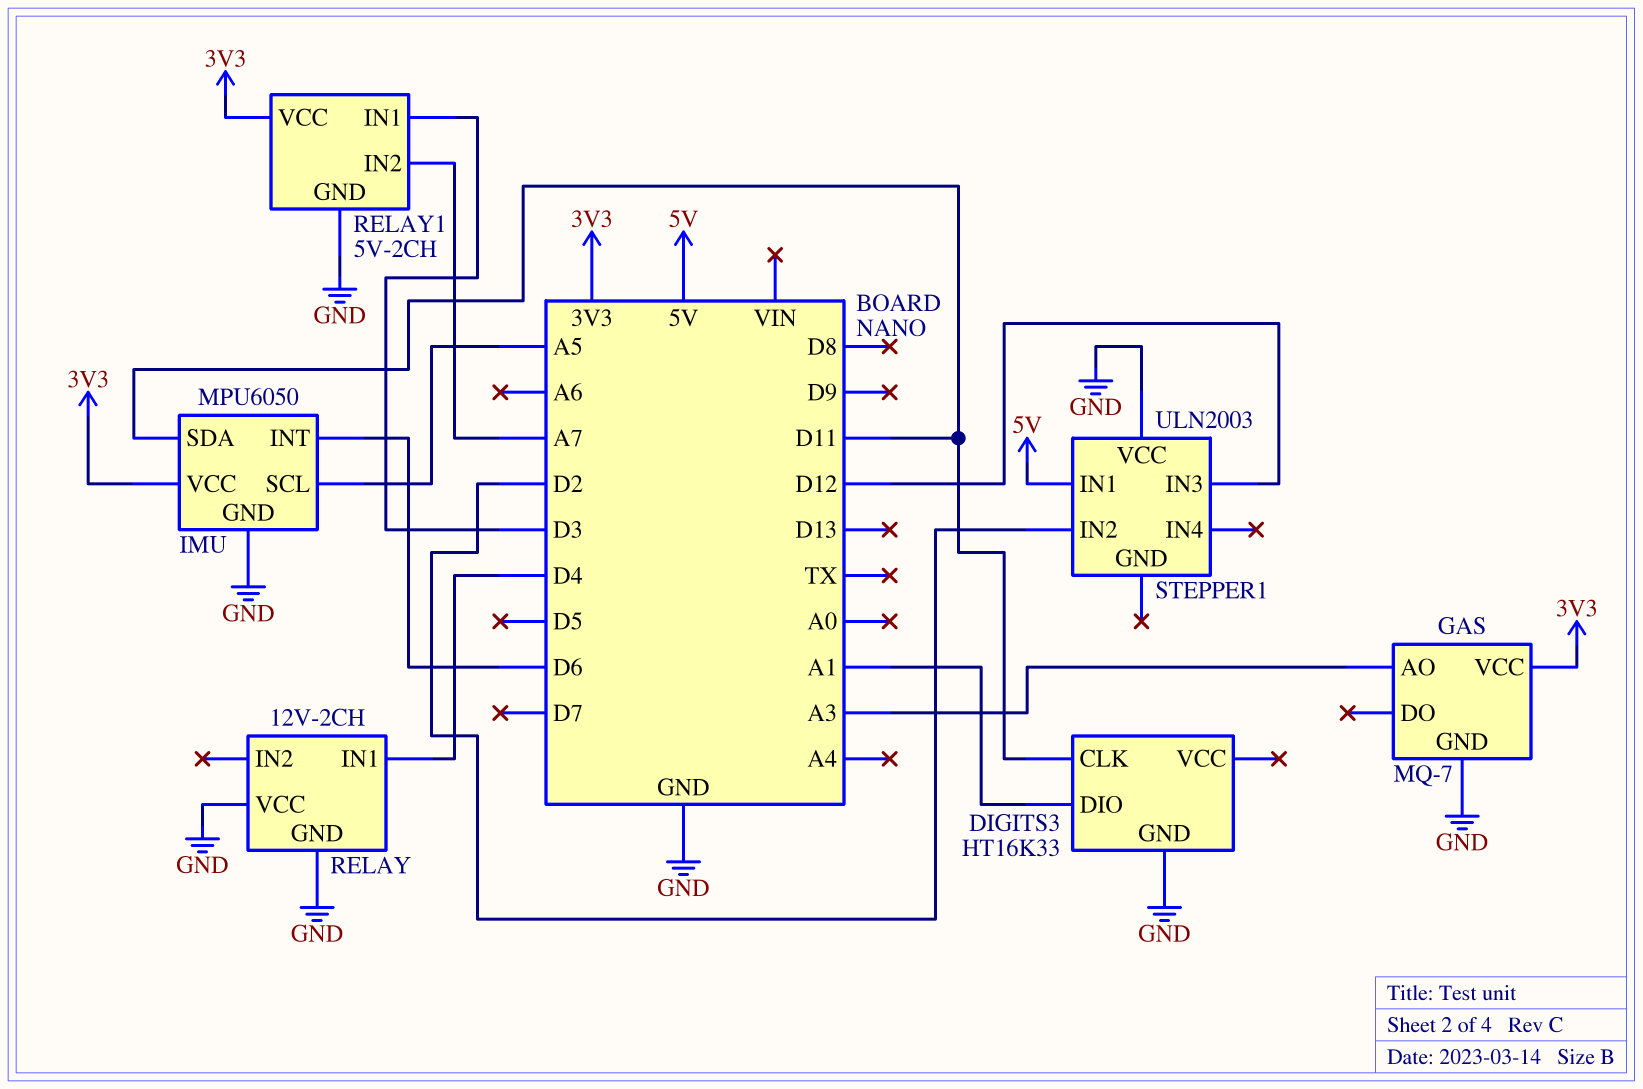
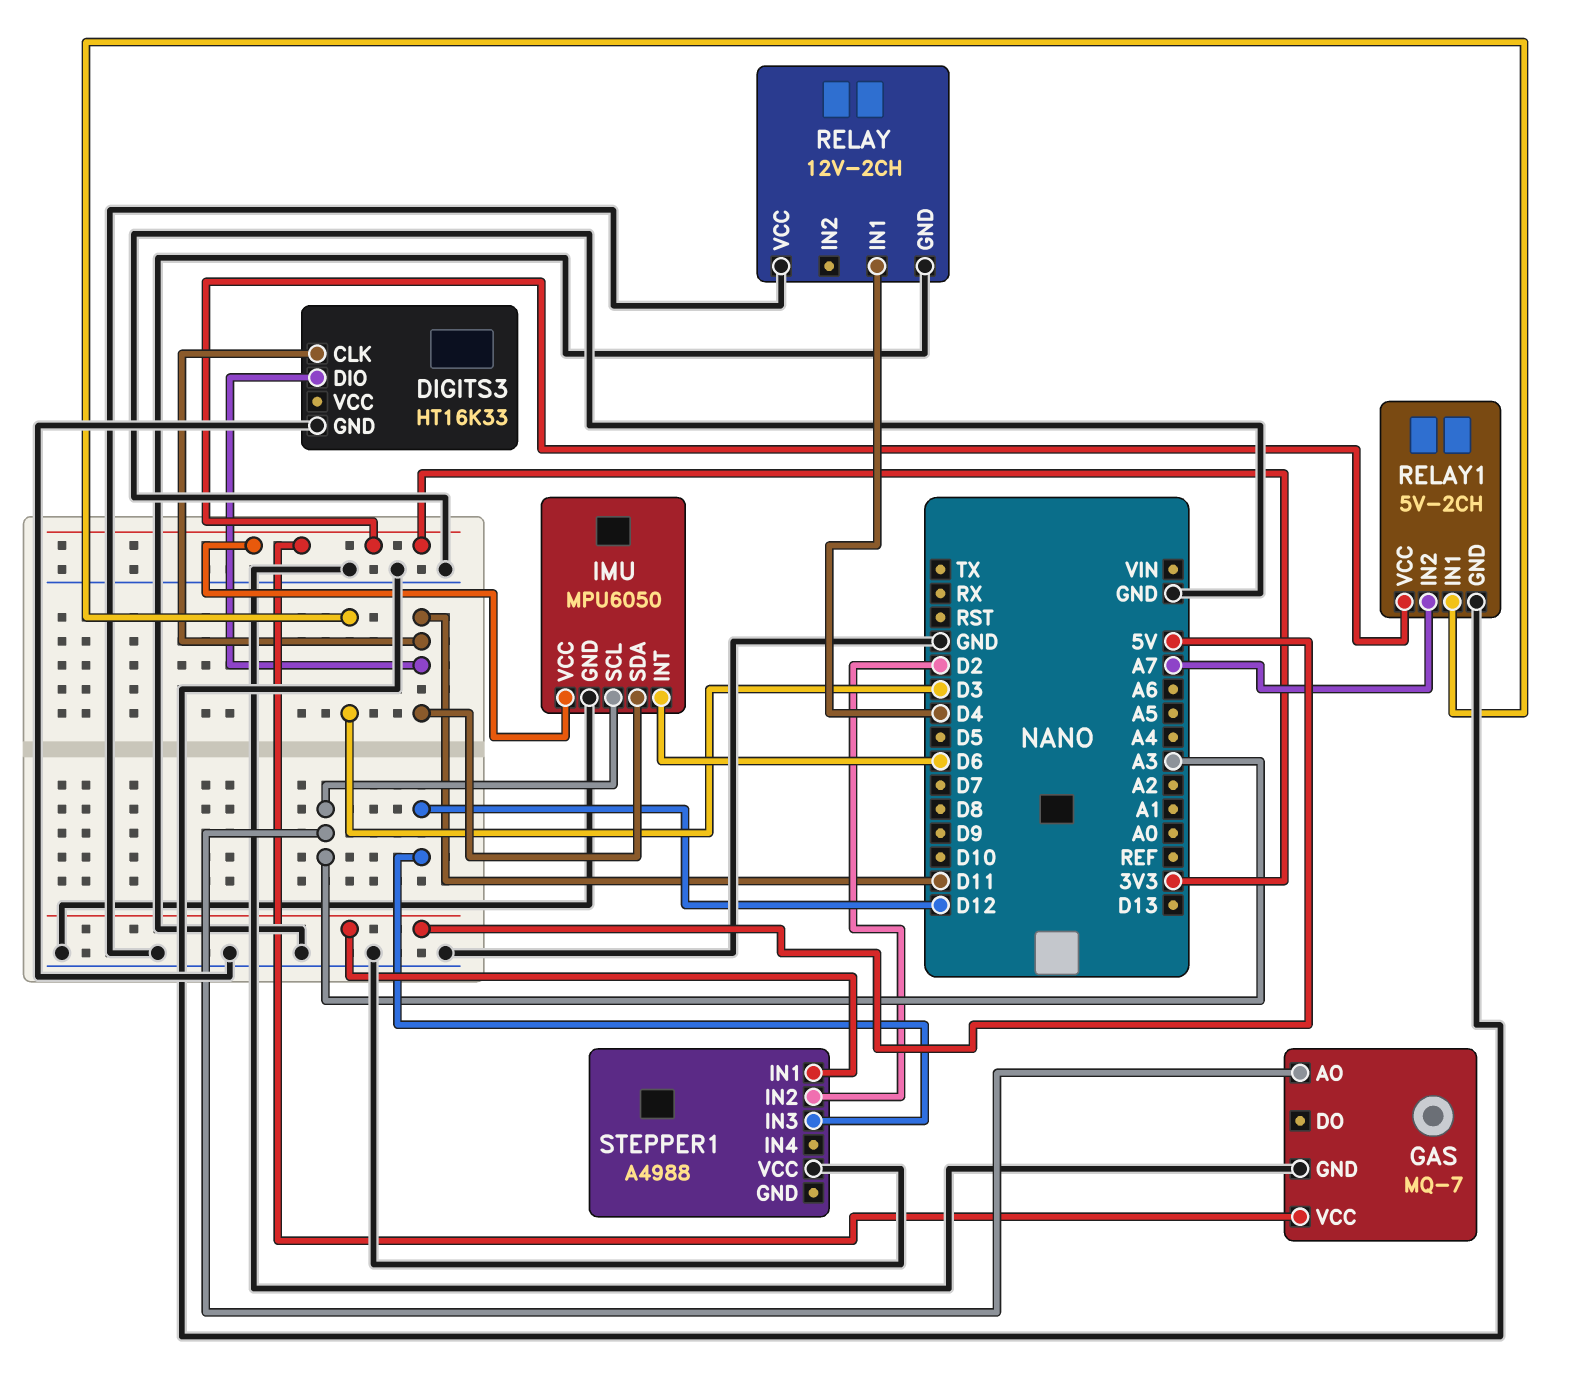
DIGITS3 pin DIO: A1 -> D11
IMU pin SCL: A5 -> A3
STEPPER1: ULN2003 -> A4988

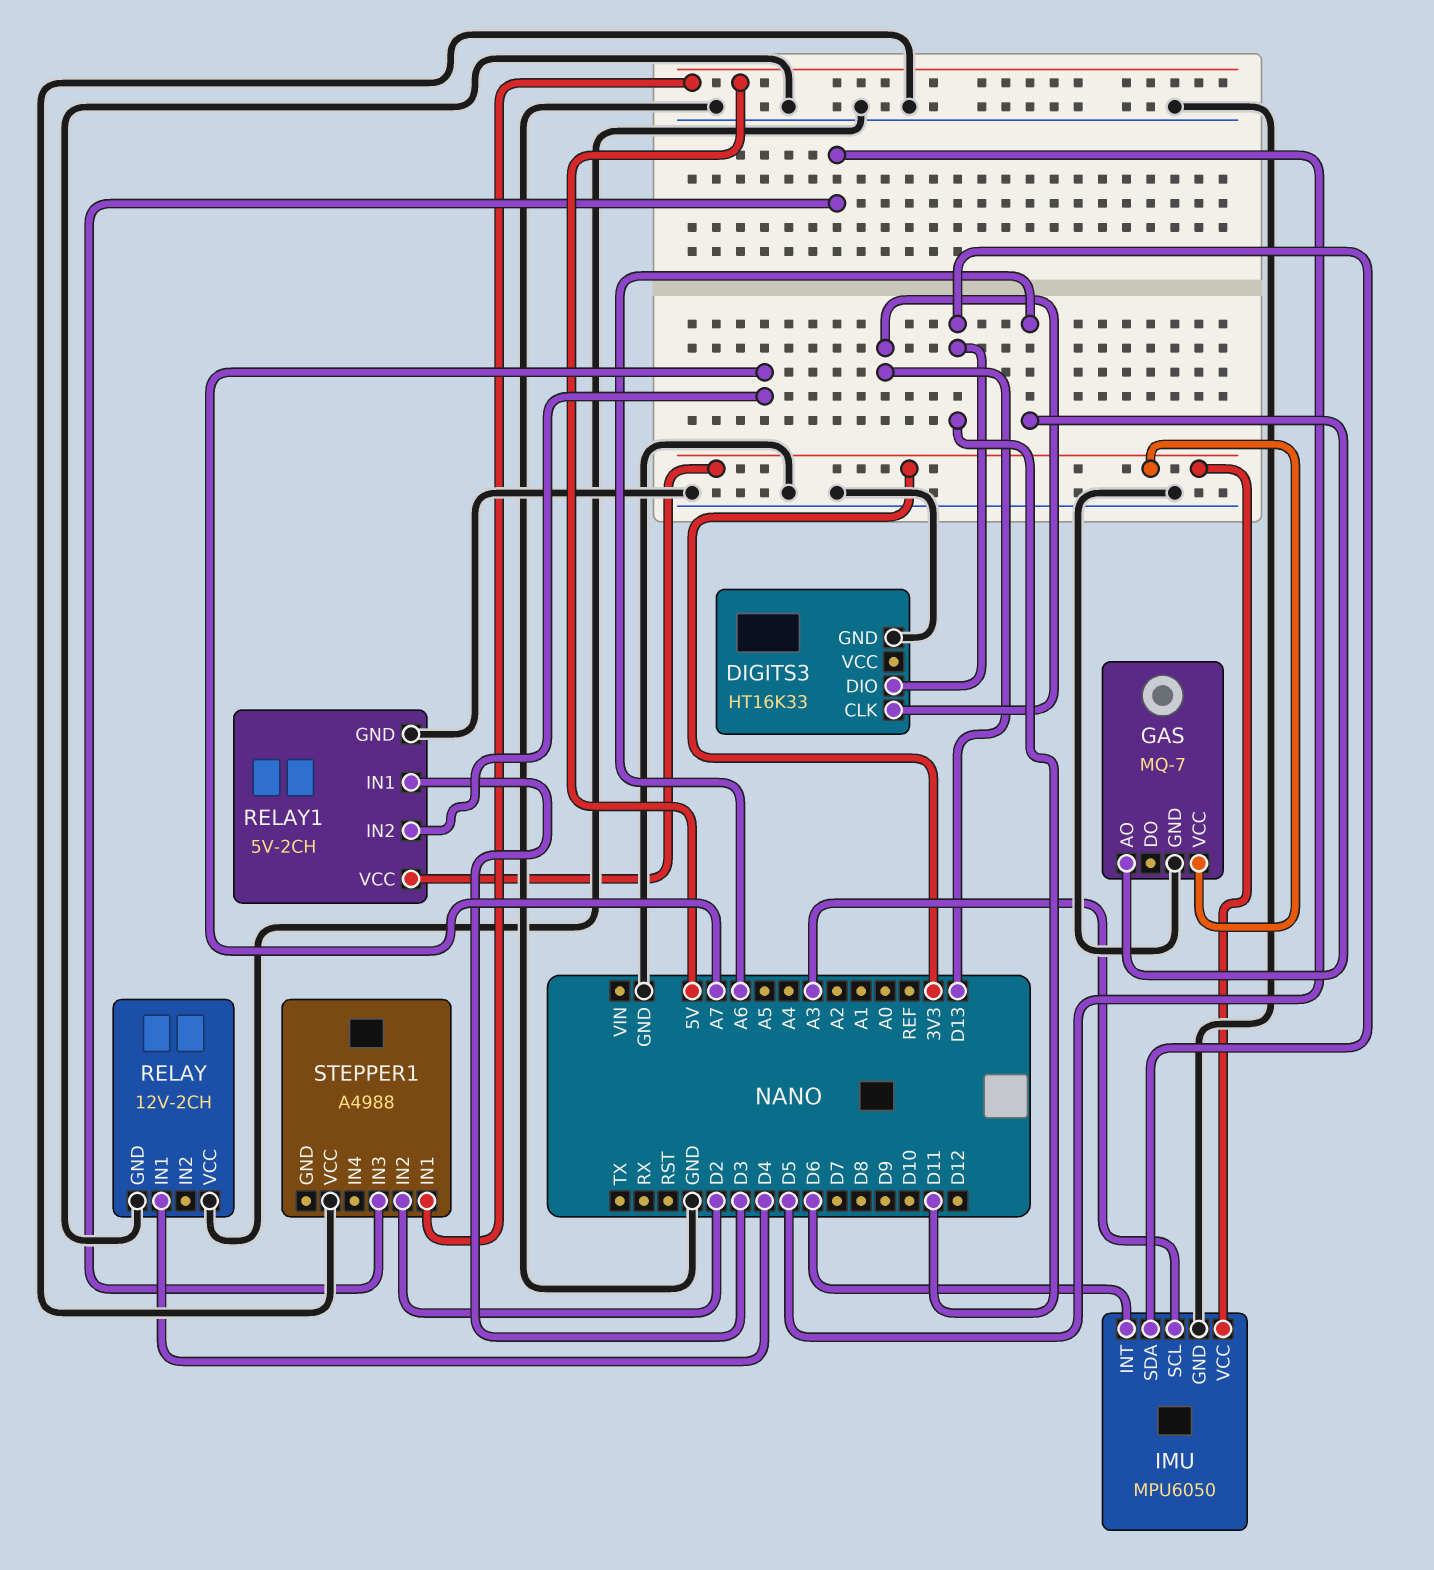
DIGITS3 pin CLK: D11 -> D13
GAS pin AO: A3 -> A6
STEPPER1 pin IN3: D12 -> D5

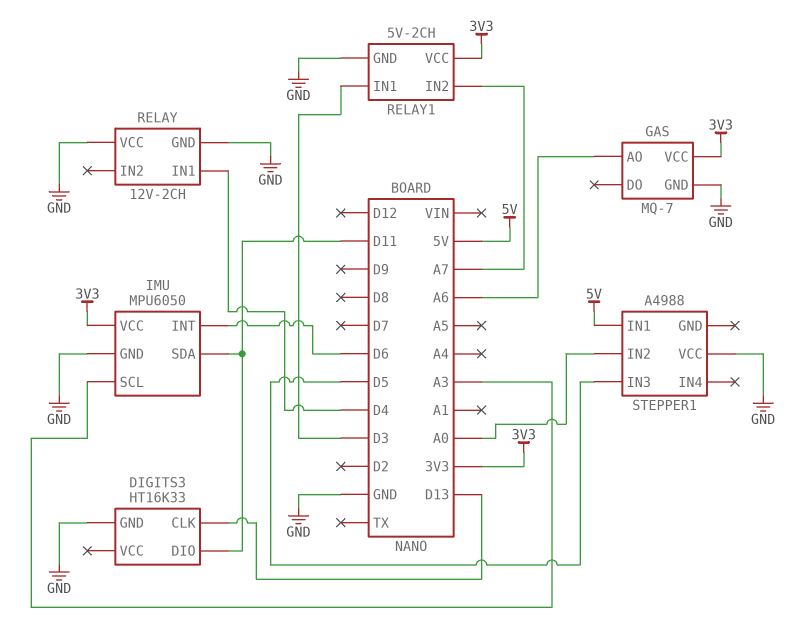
STEPPER1 pin IN2: D2 -> A0

